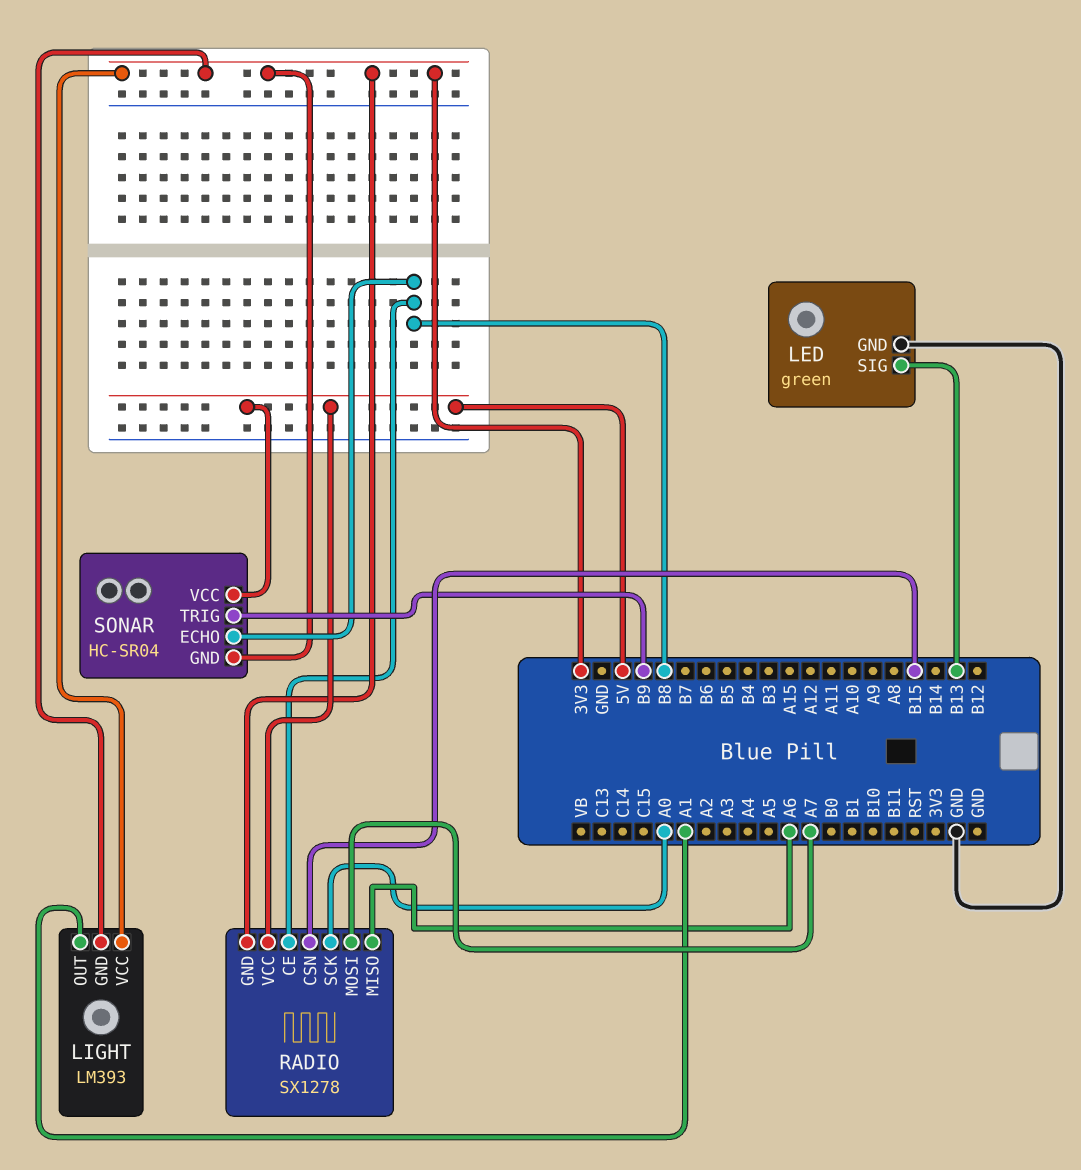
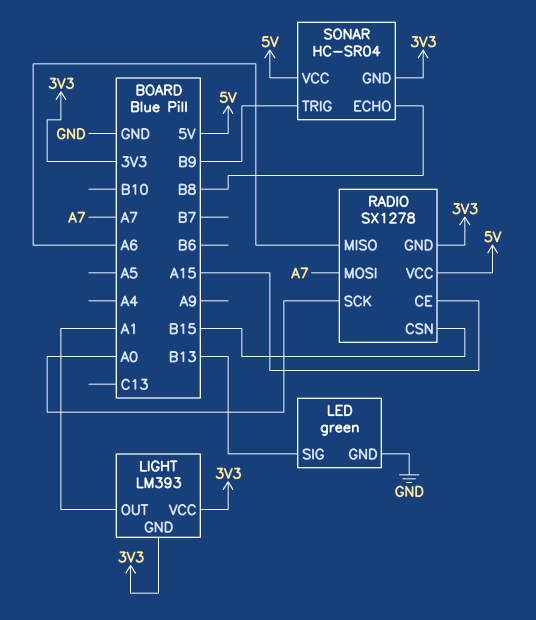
RADIO pin CE: B8 -> A15

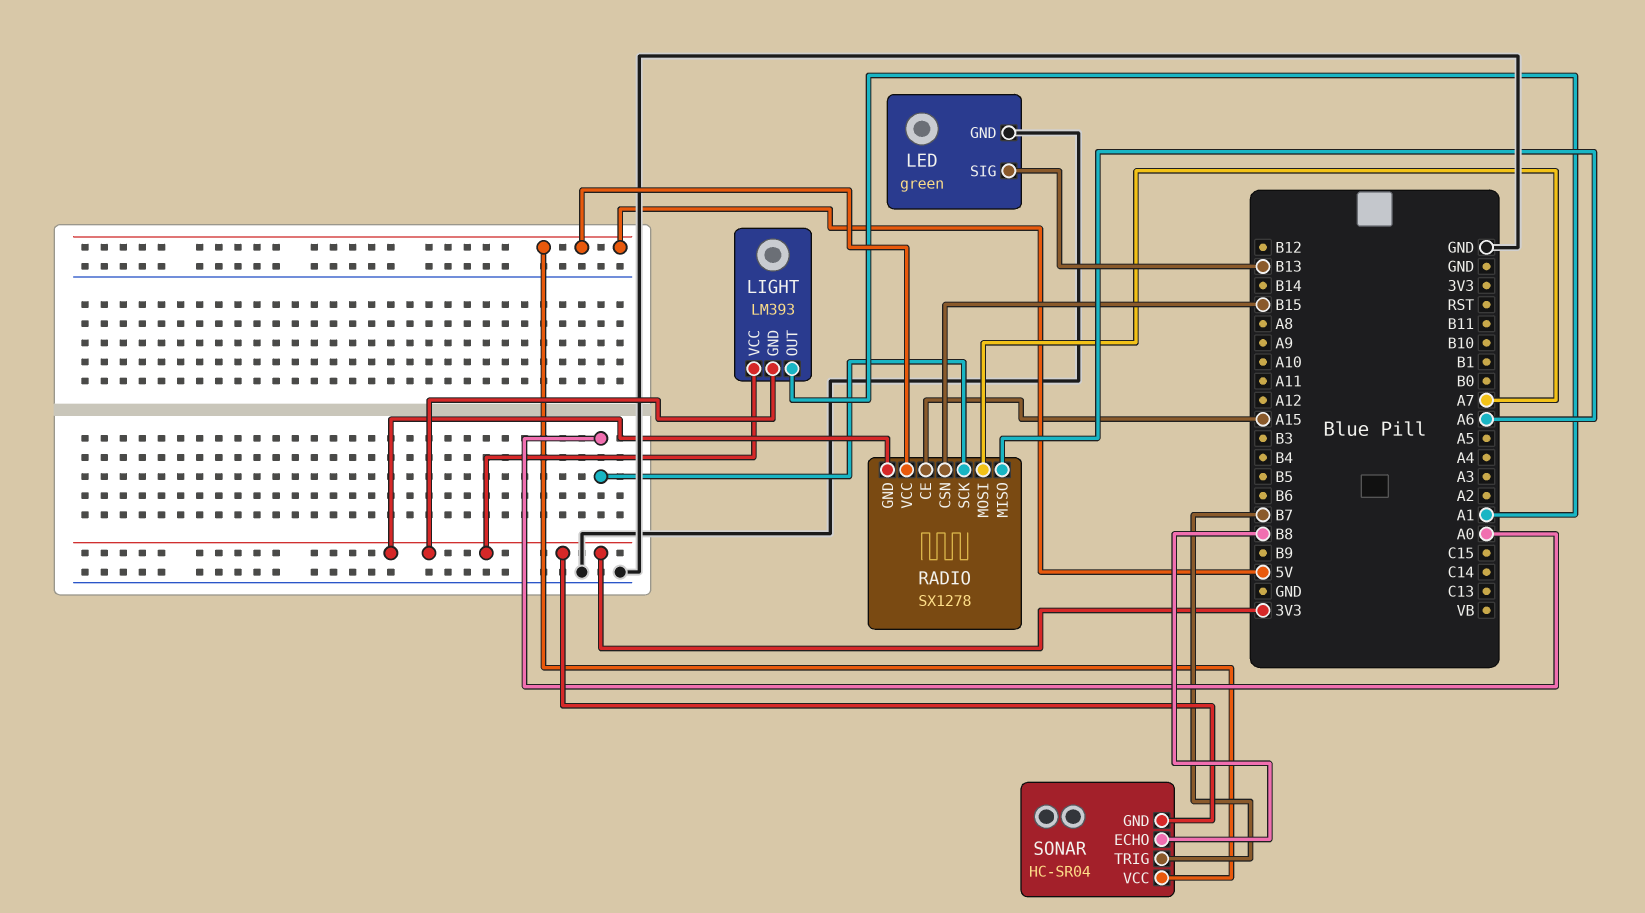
SONAR pin TRIG: B9 -> B7

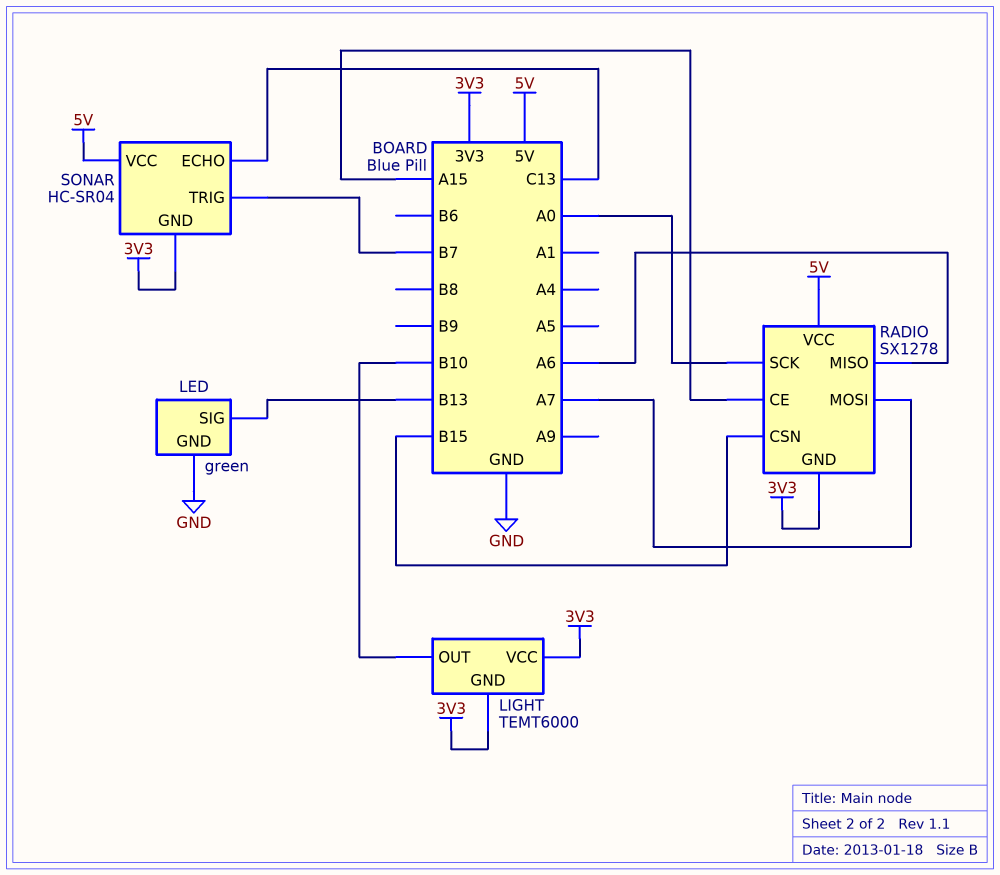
LIGHT: LM393 -> TEMT6000
LIGHT pin OUT: A1 -> B10
SONAR pin ECHO: B8 -> C13

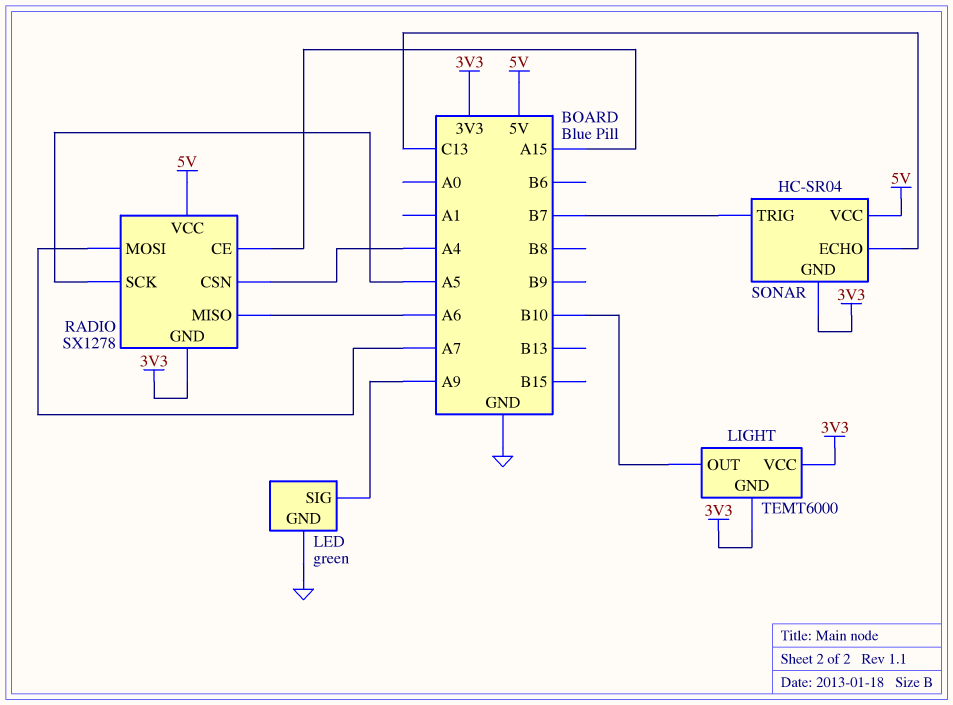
LED pin SIG: B13 -> A9
RADIO pin CSN: B15 -> A4
RADIO pin SCK: A0 -> A5

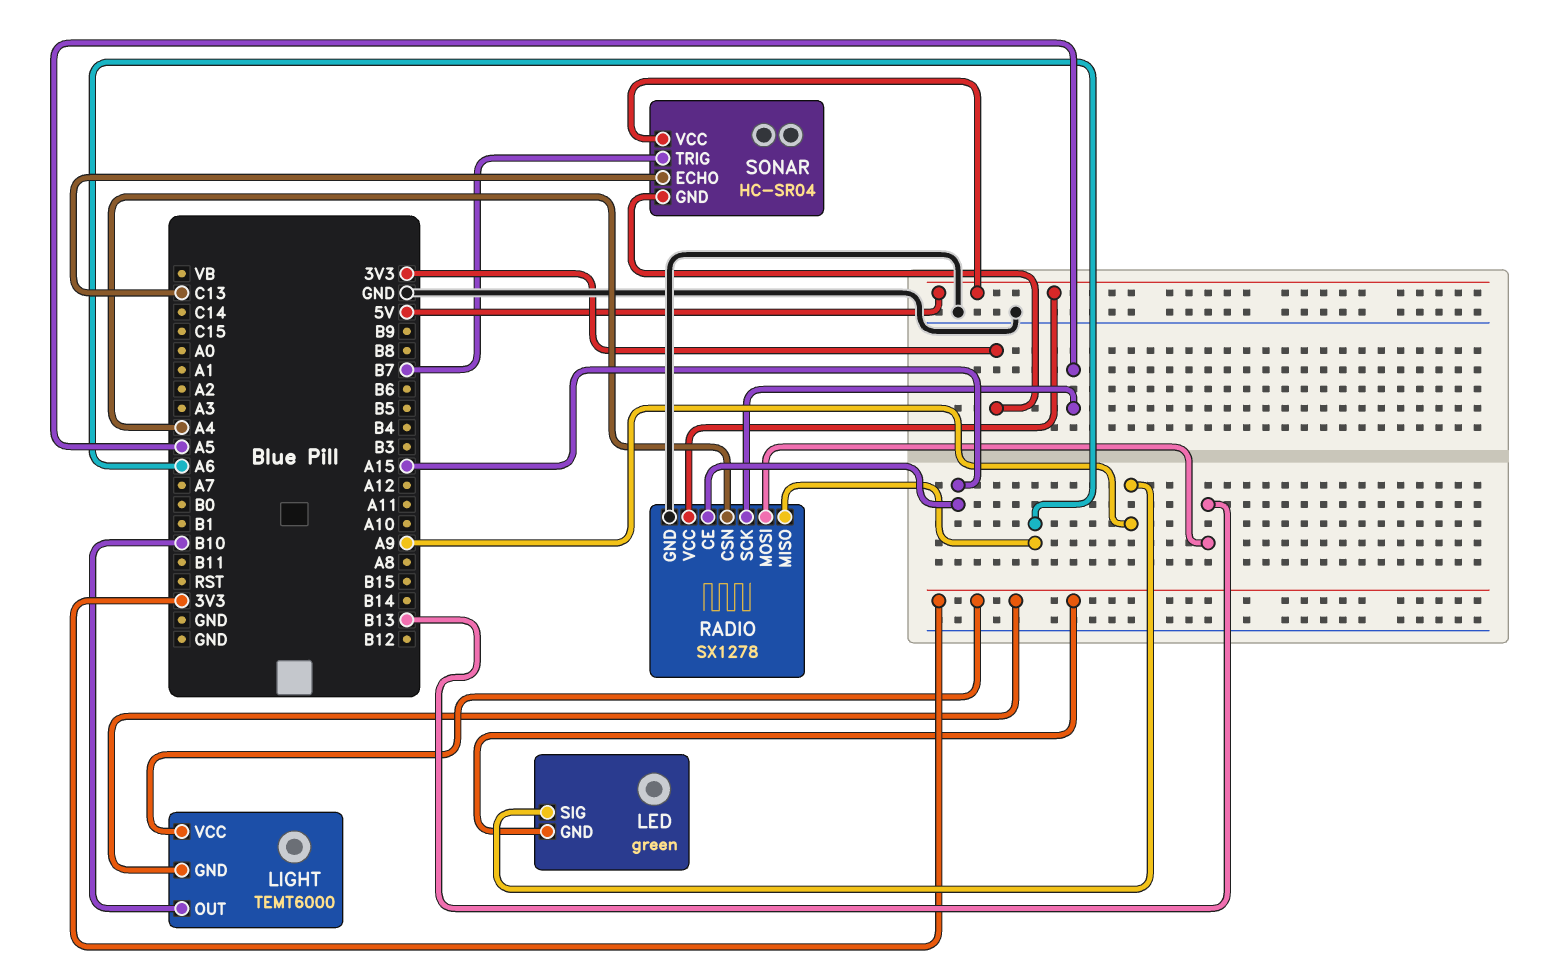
LED pin GND: GND -> 3V3
RADIO pin GND: 3V3 -> GND
RADIO pin MOSI: A7 -> B13

